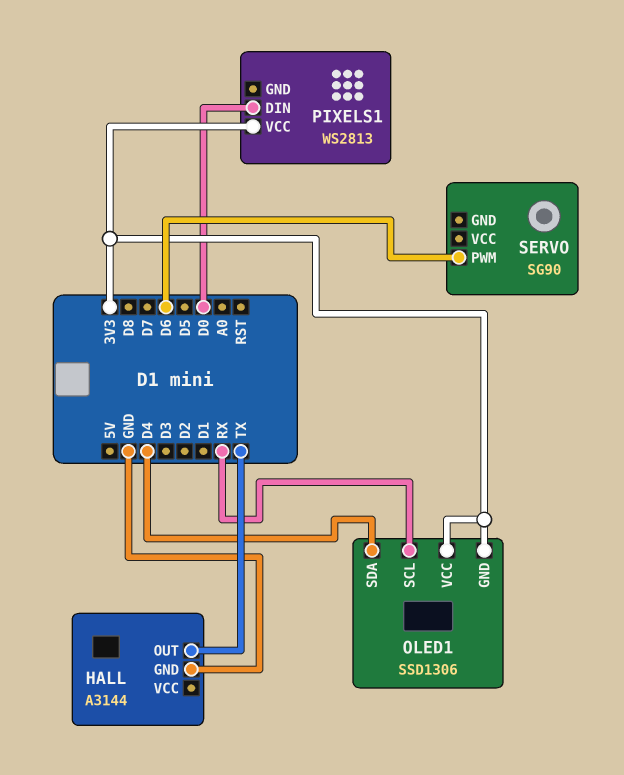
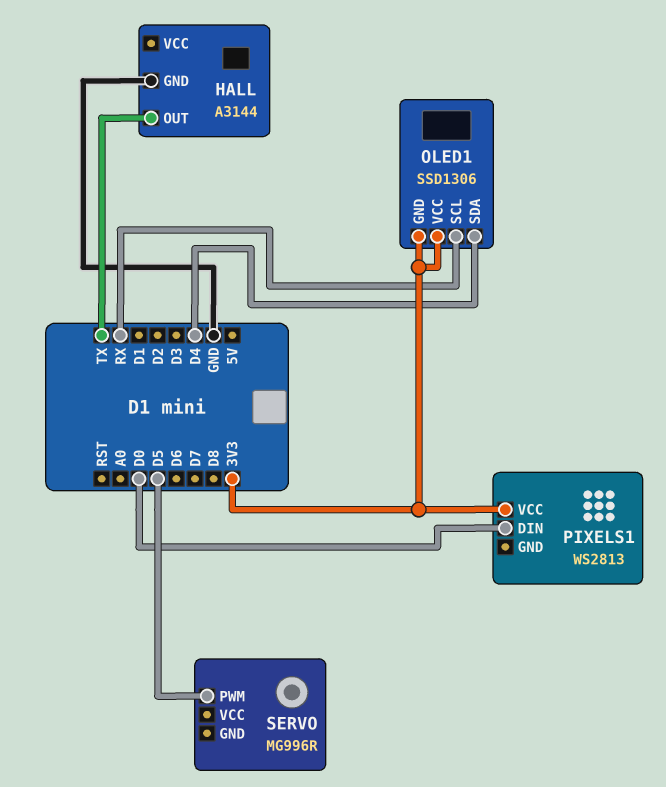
SERVO: SG90 -> MG996R
SERVO pin PWM: D6 -> D5

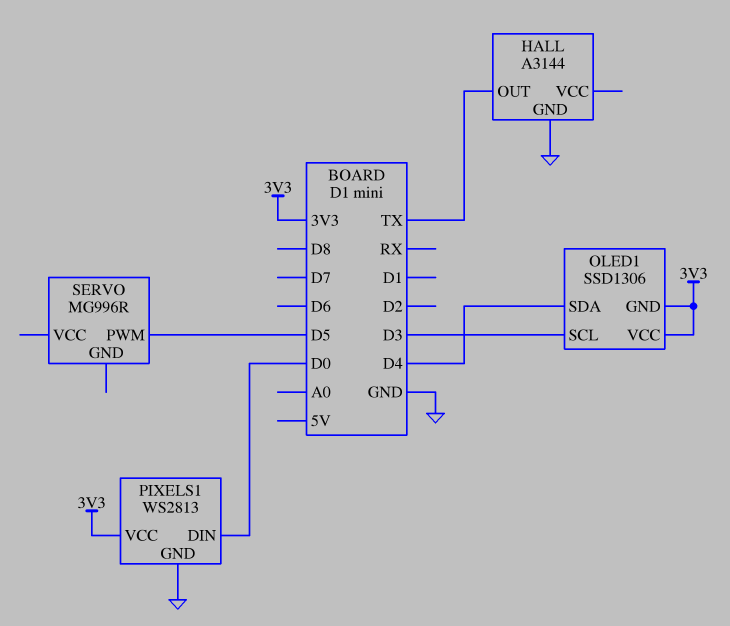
OLED1 pin SCL: RX -> D3
PIXELS1 pin GND: none -> GND

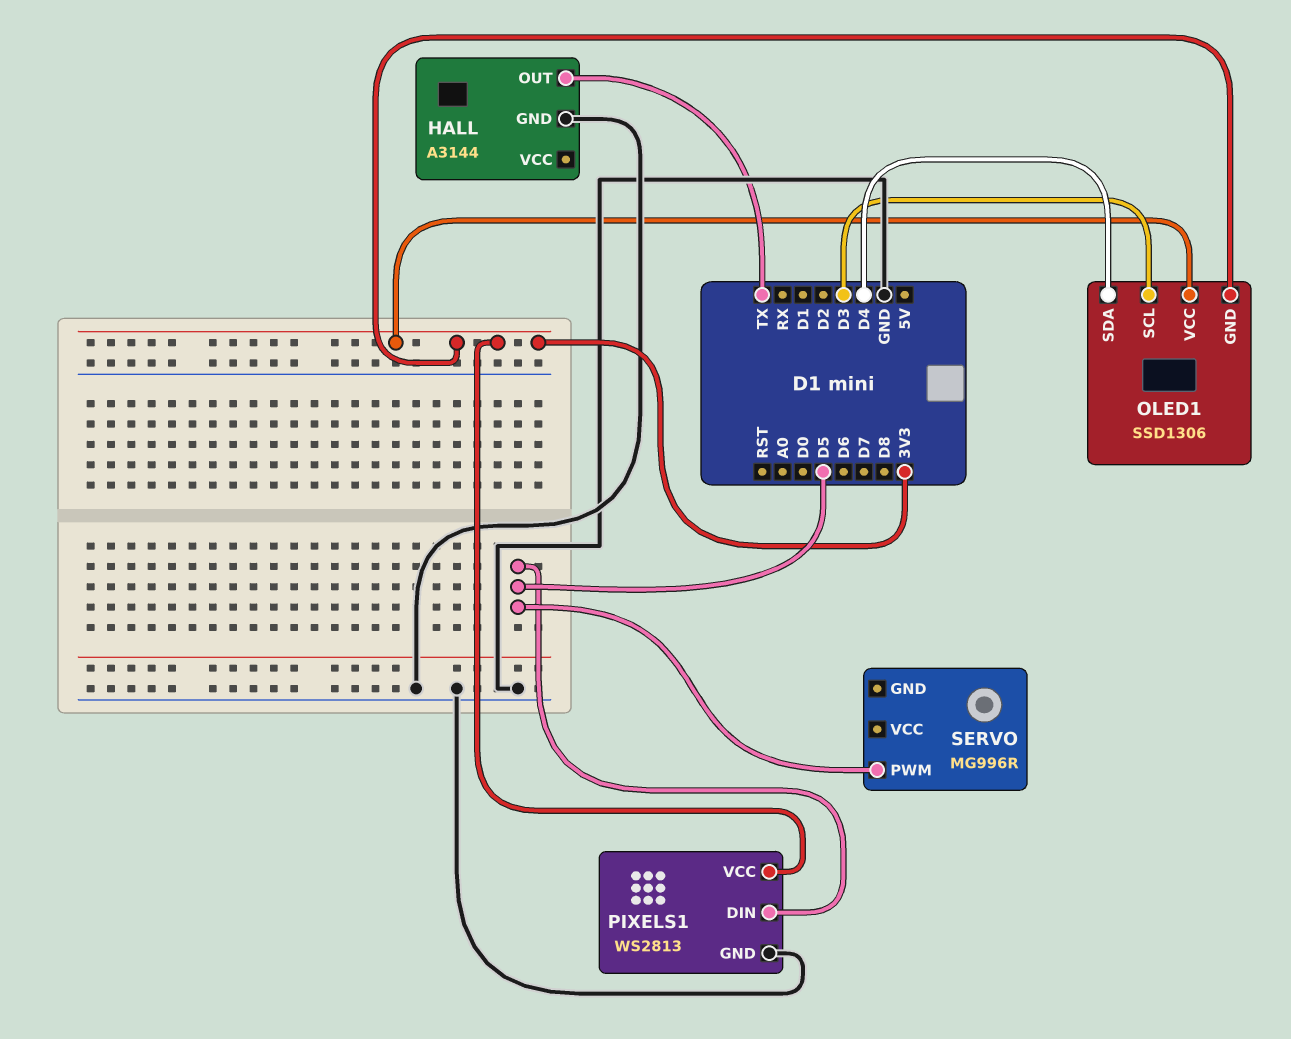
PIXELS1 pin DIN: D0 -> D5

